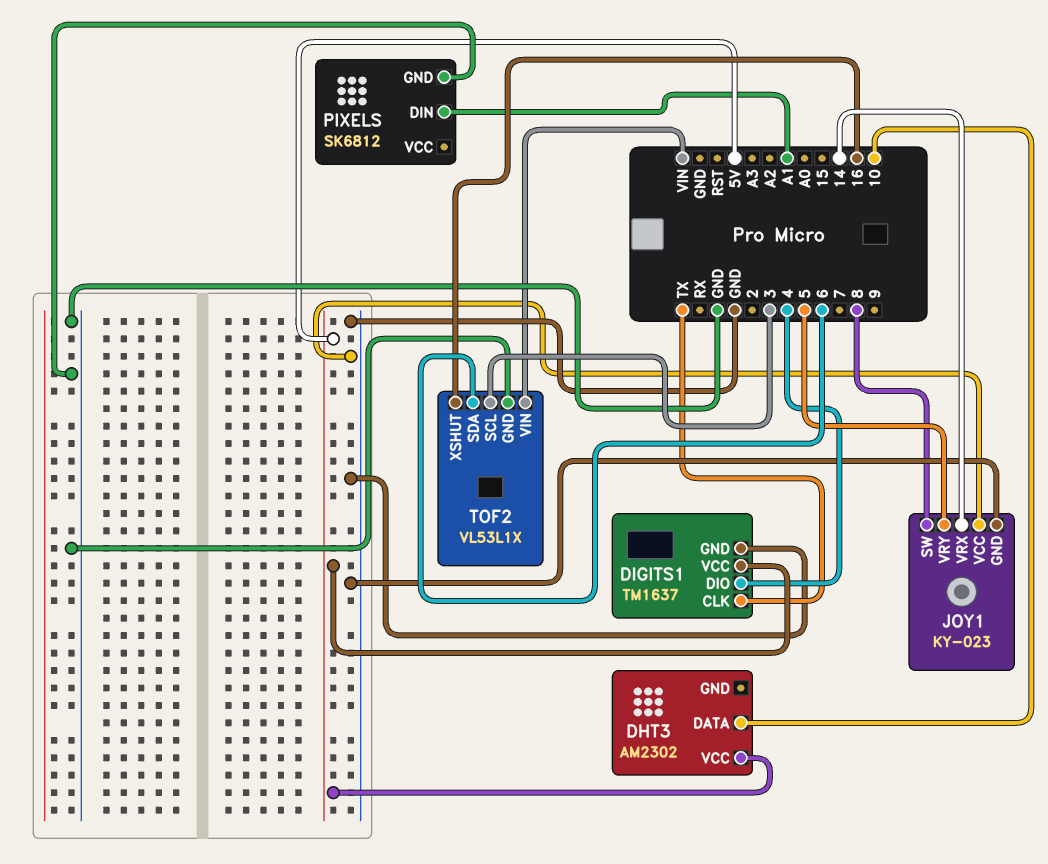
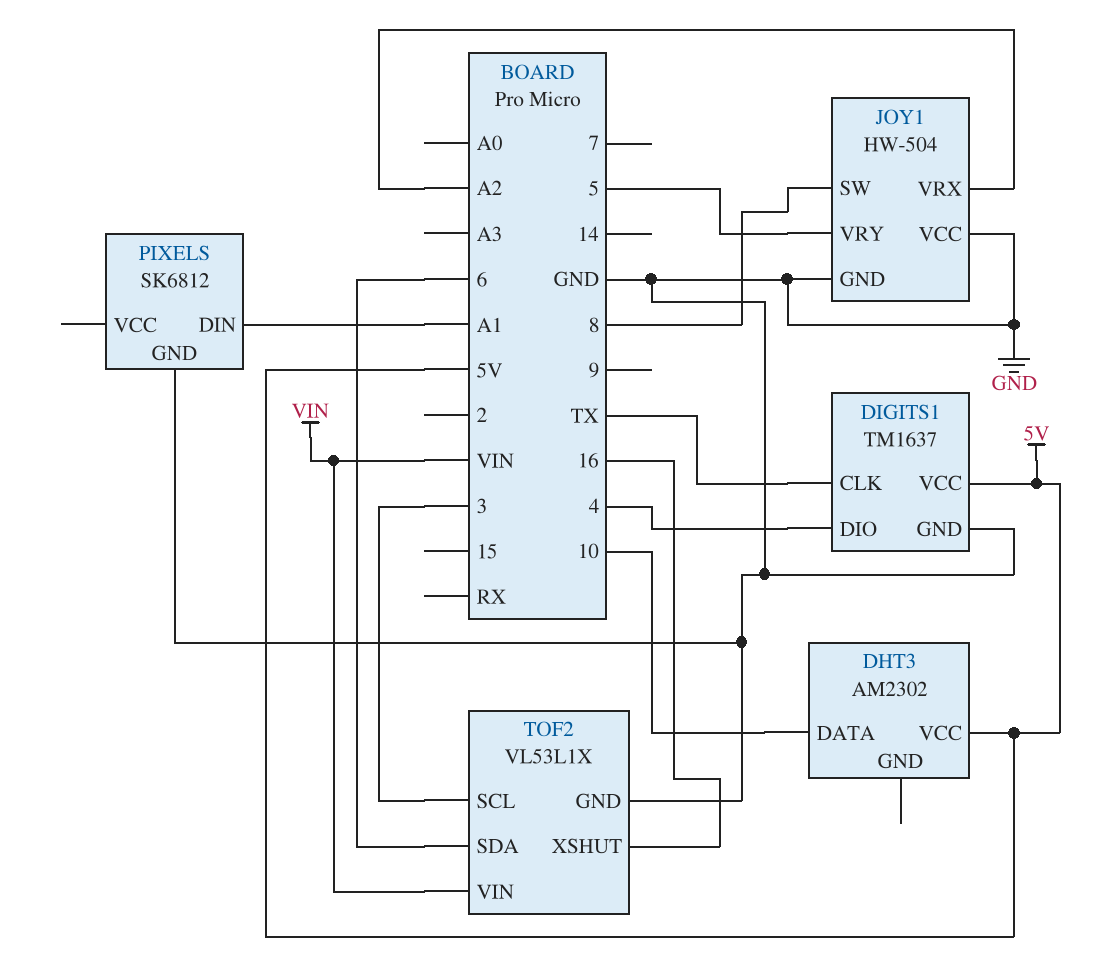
JOY1: KY-023 -> HW-504
JOY1 pin VRX: 14 -> A2

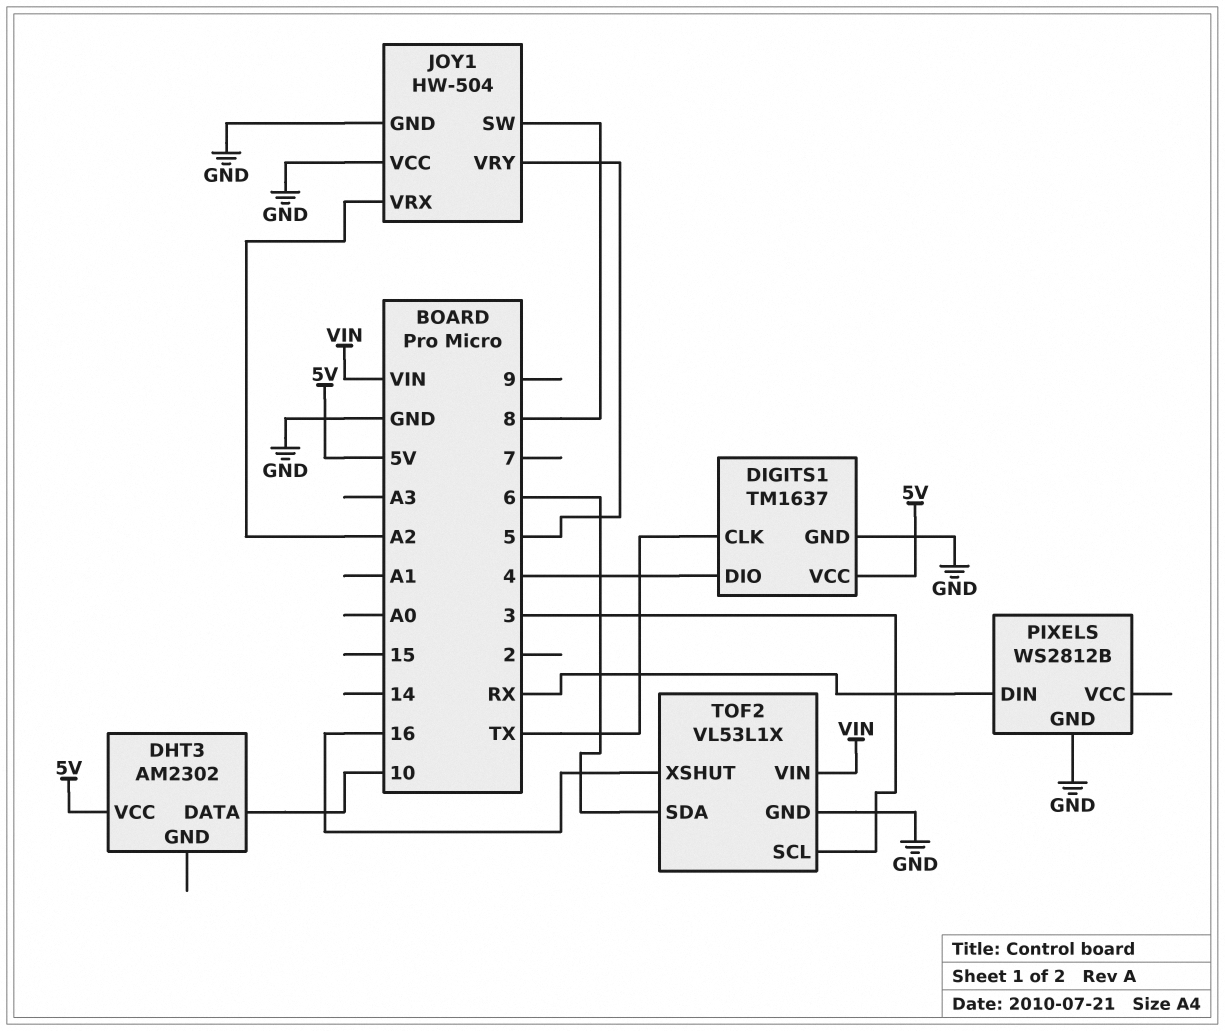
PIXELS: SK6812 -> WS2812B
PIXELS pin DIN: A1 -> RX

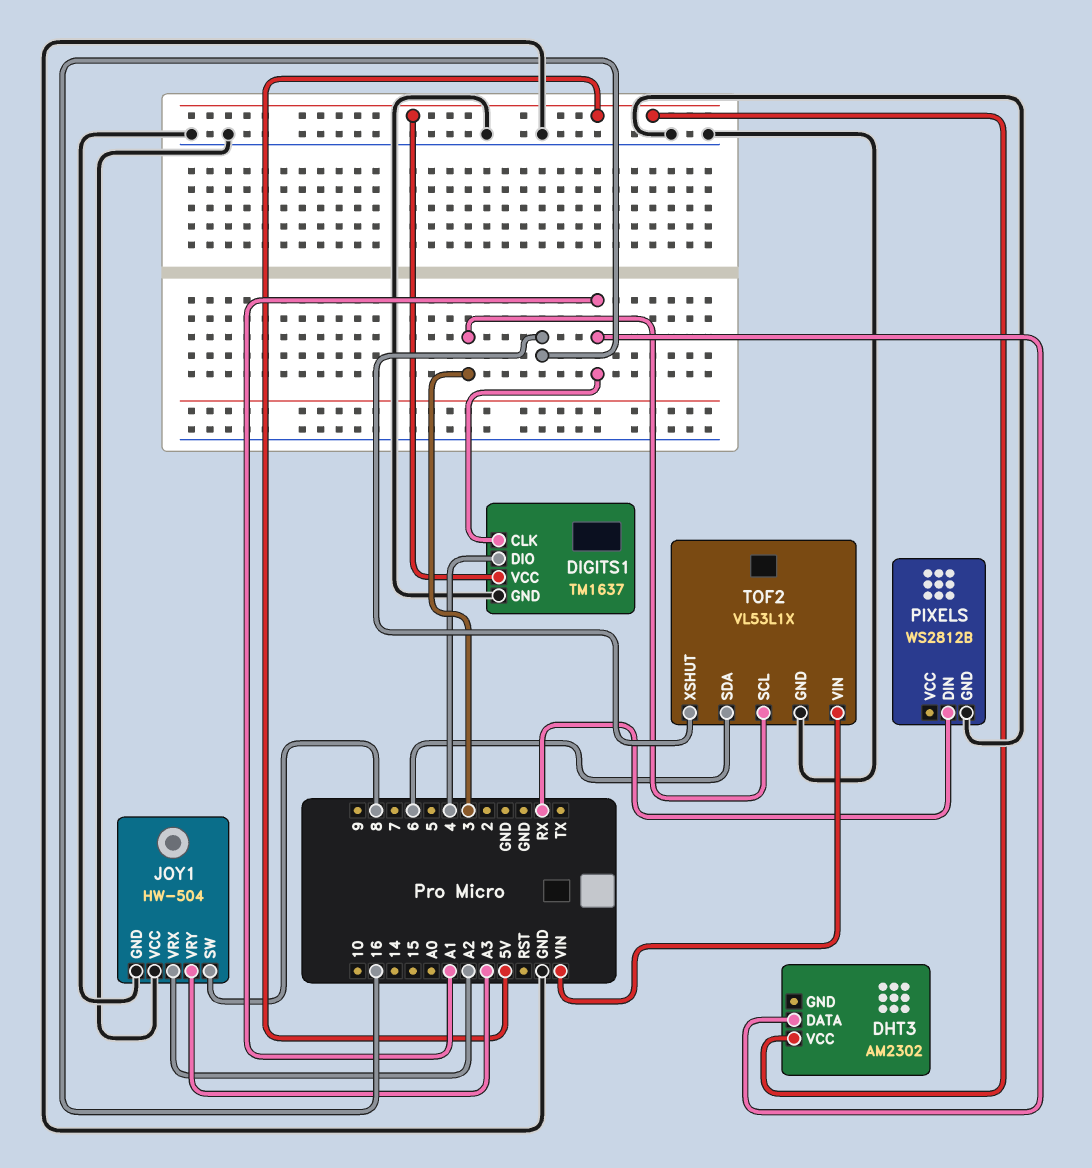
DHT3 pin DATA: 10 -> A1
DIGITS1 pin CLK: TX -> A1
JOY1 pin VRY: 5 -> A3

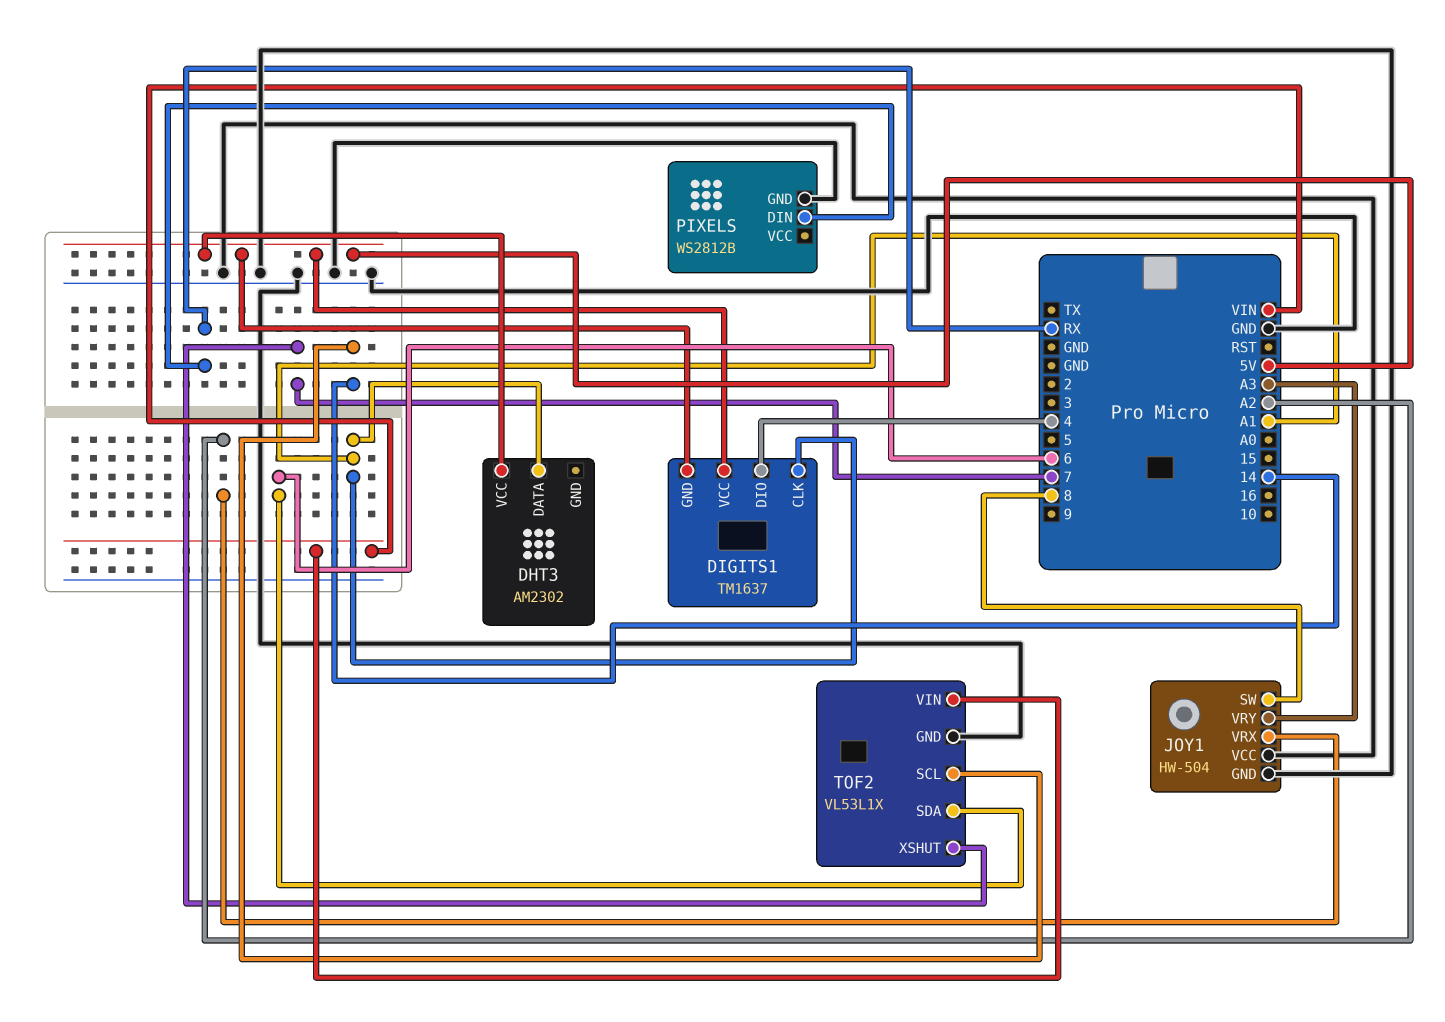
DIGITS1 pin GND: GND -> 5V
TOF2 pin SCL: 3 -> 14
TOF2 pin XSHUT: 16 -> 7

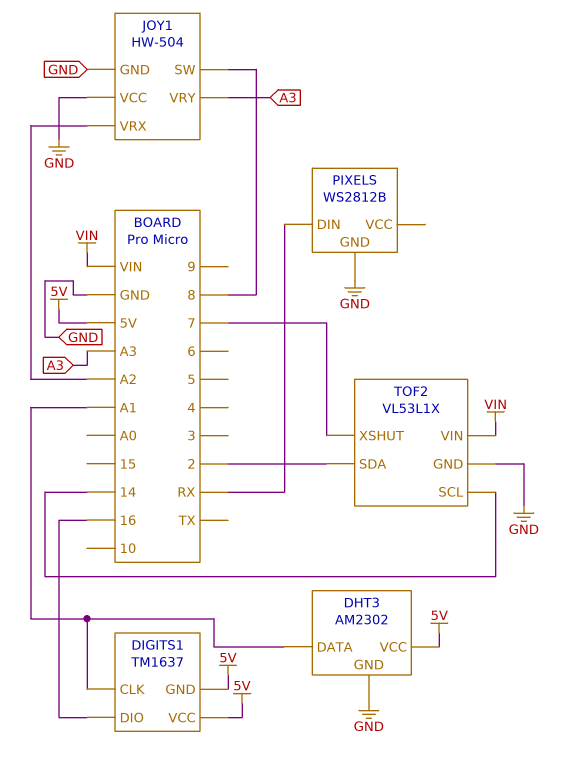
DHT3 pin GND: none -> GND
DIGITS1 pin DIO: 4 -> 16
TOF2 pin SDA: 6 -> 2

